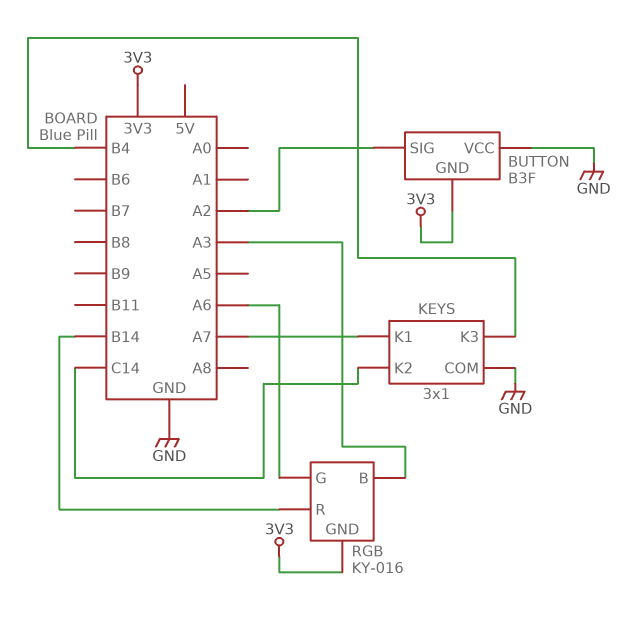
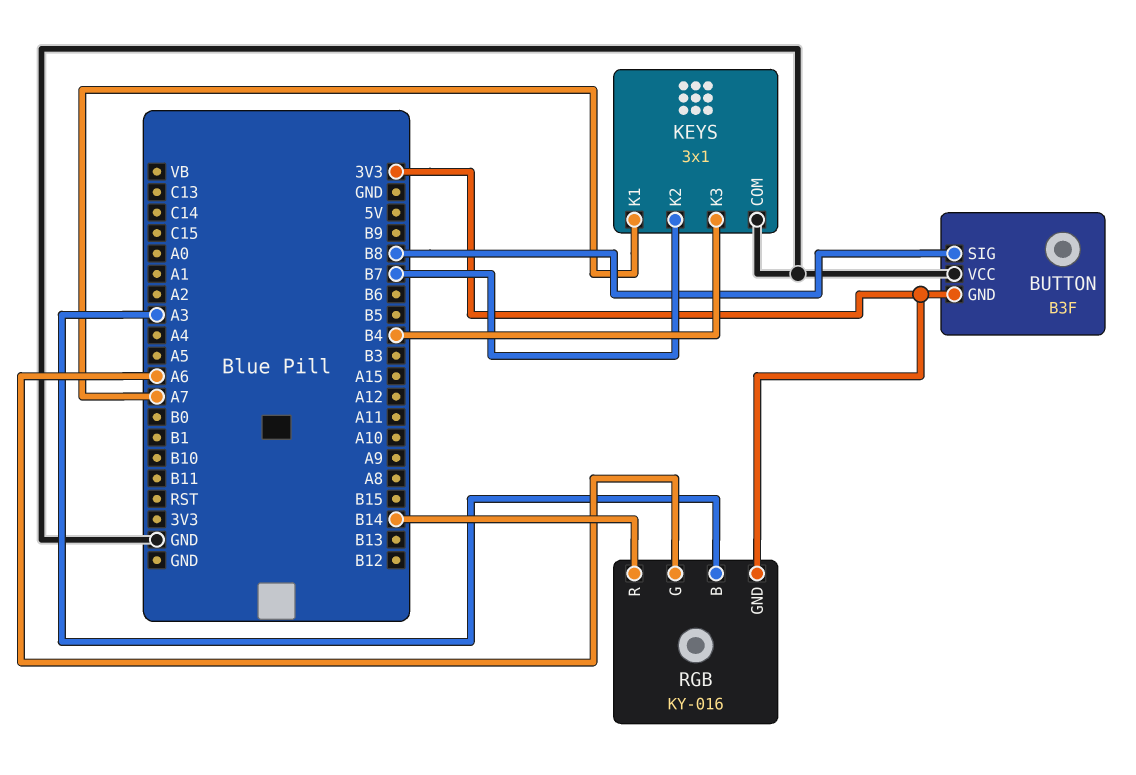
BUTTON pin SIG: A2 -> B8
KEYS pin K2: C14 -> B7

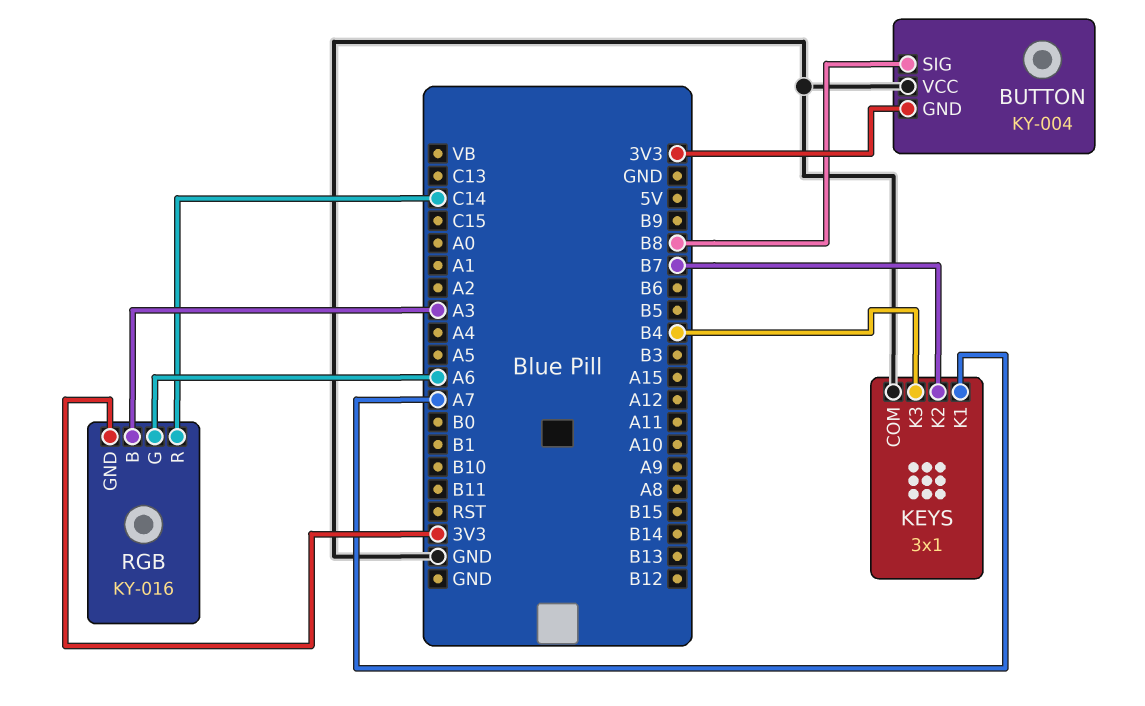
BUTTON: B3F -> KY-004
RGB pin R: B14 -> C14

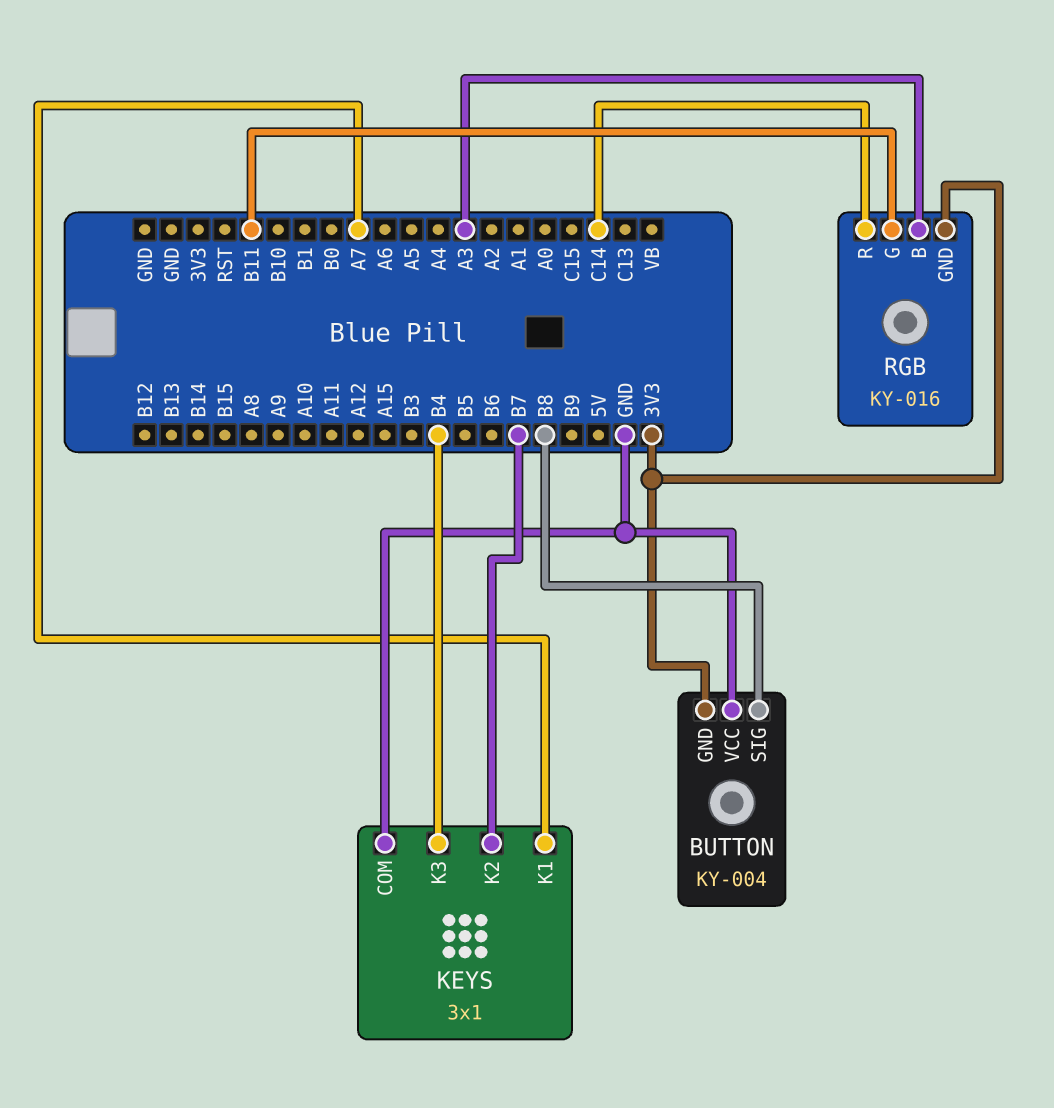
RGB pin G: A6 -> B11

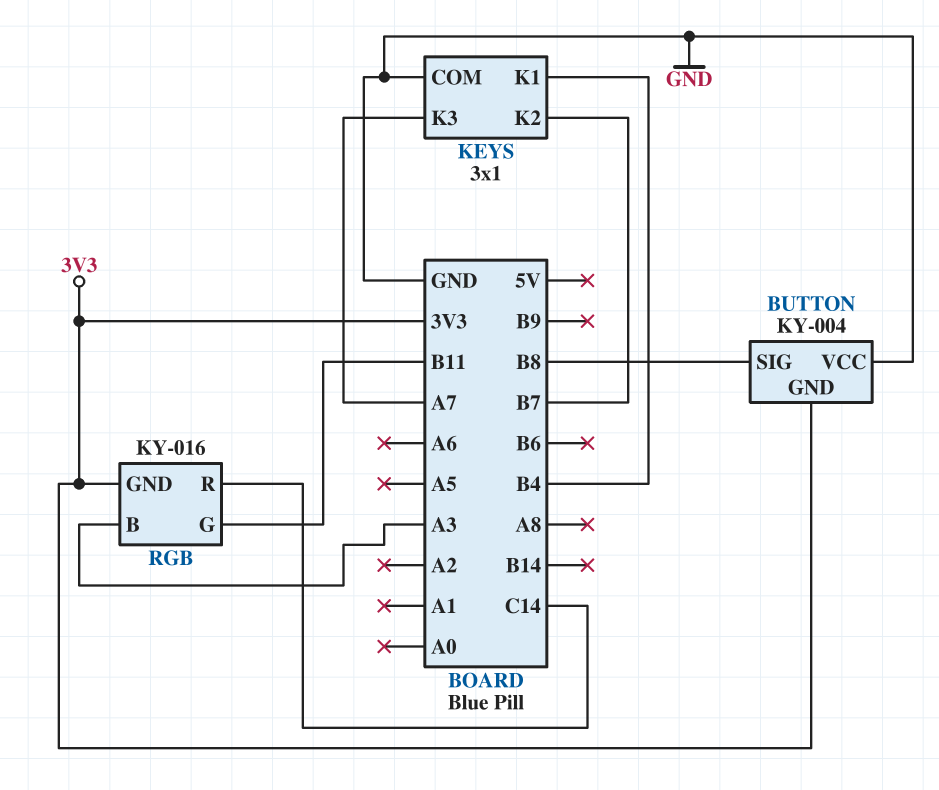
KEYS pin K1: A7 -> B4
KEYS pin K3: B4 -> A7

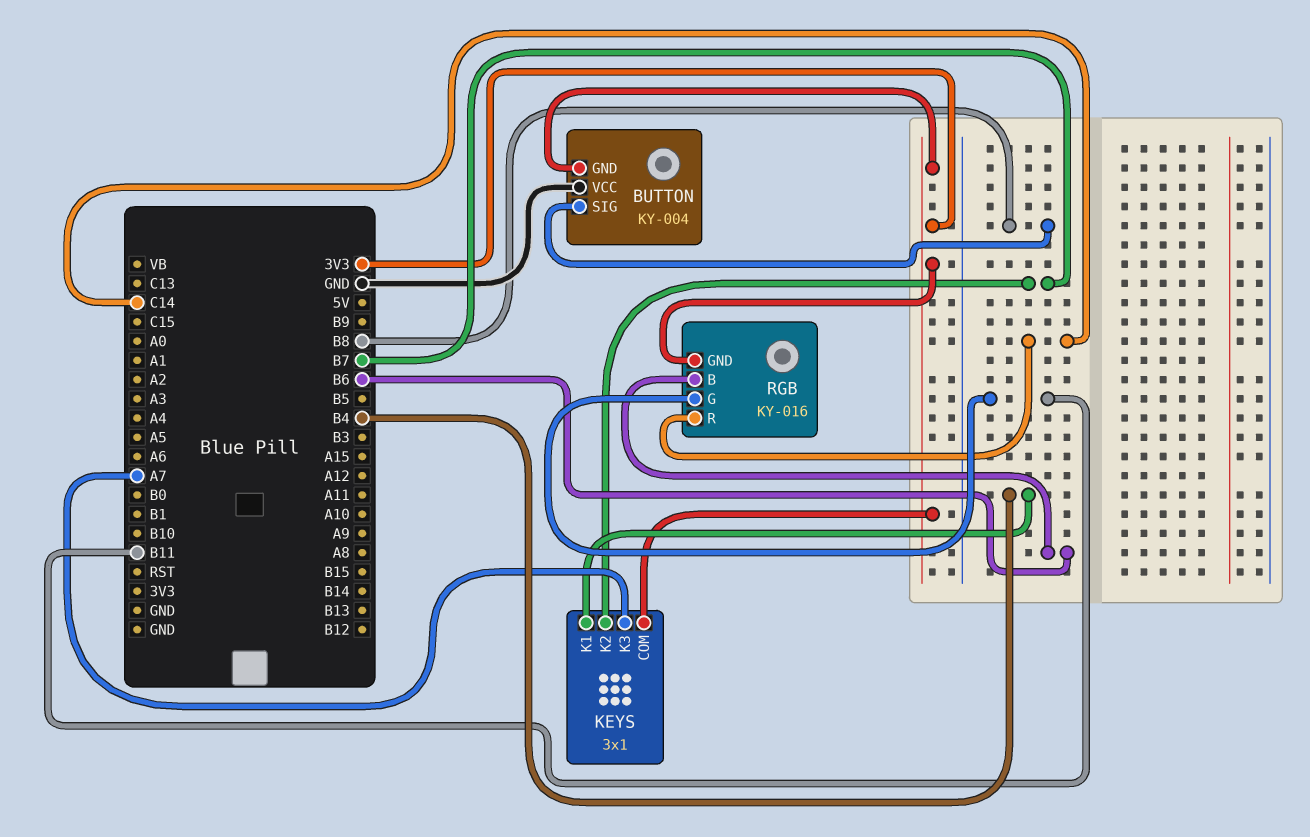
KEYS pin COM: GND -> 3V3
RGB pin B: A3 -> B6

